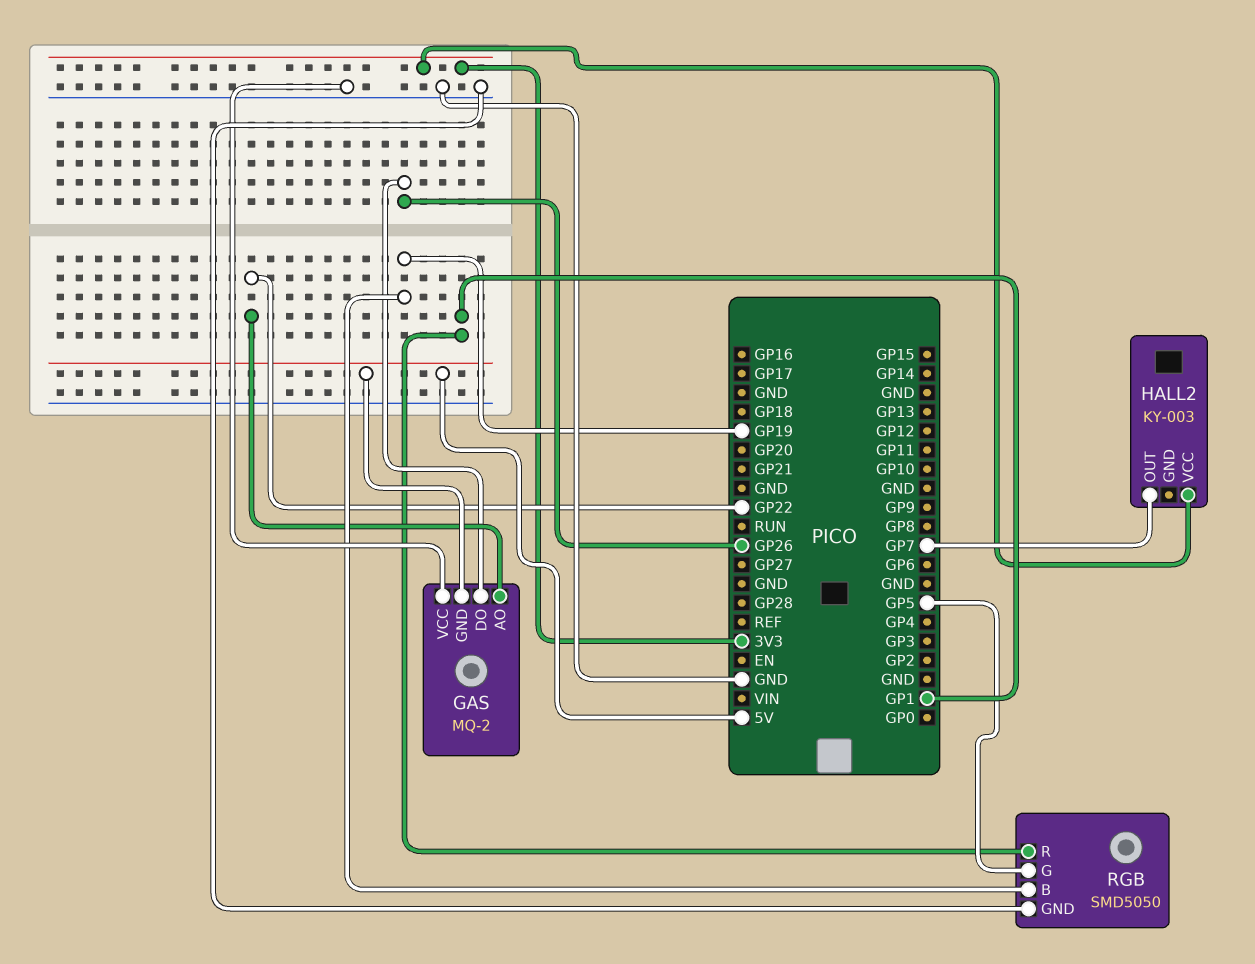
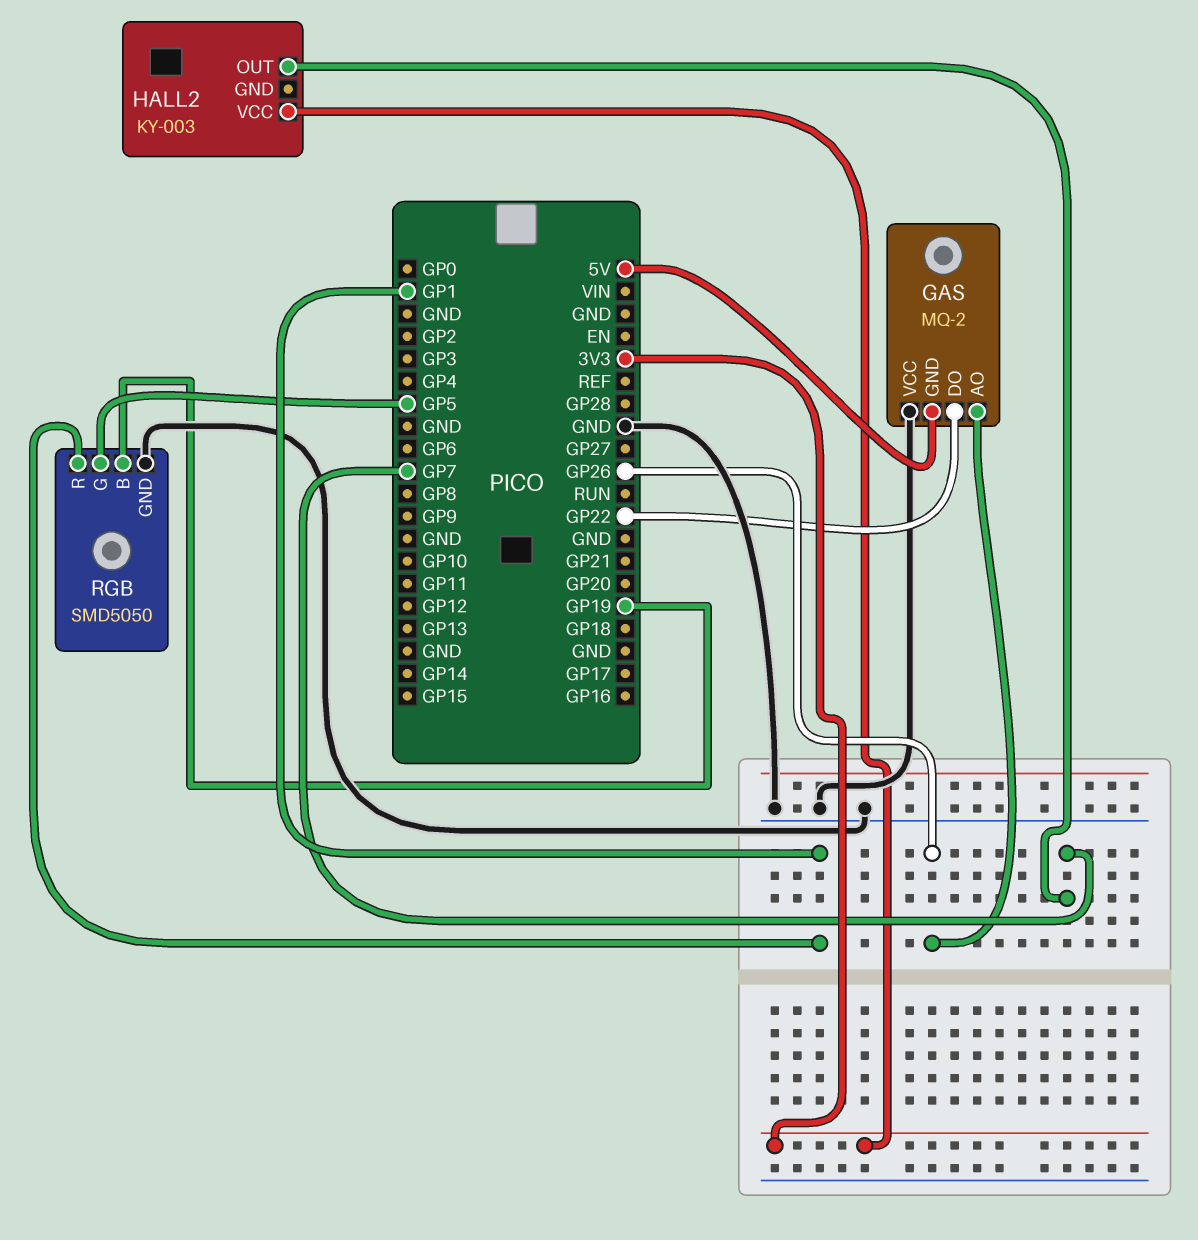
GAS pin AO: GP22 -> GP26
GAS pin DO: GP26 -> GP22

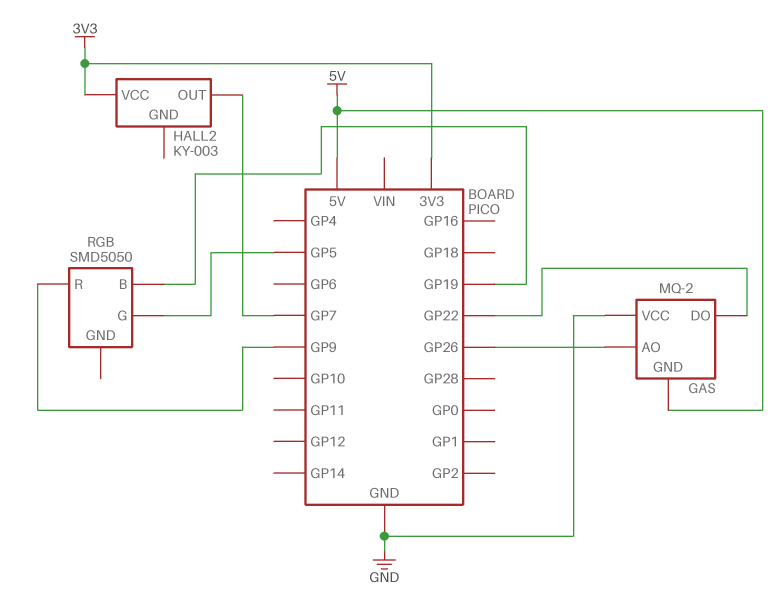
RGB pin GND: GND -> none
RGB pin R: GP1 -> GP9

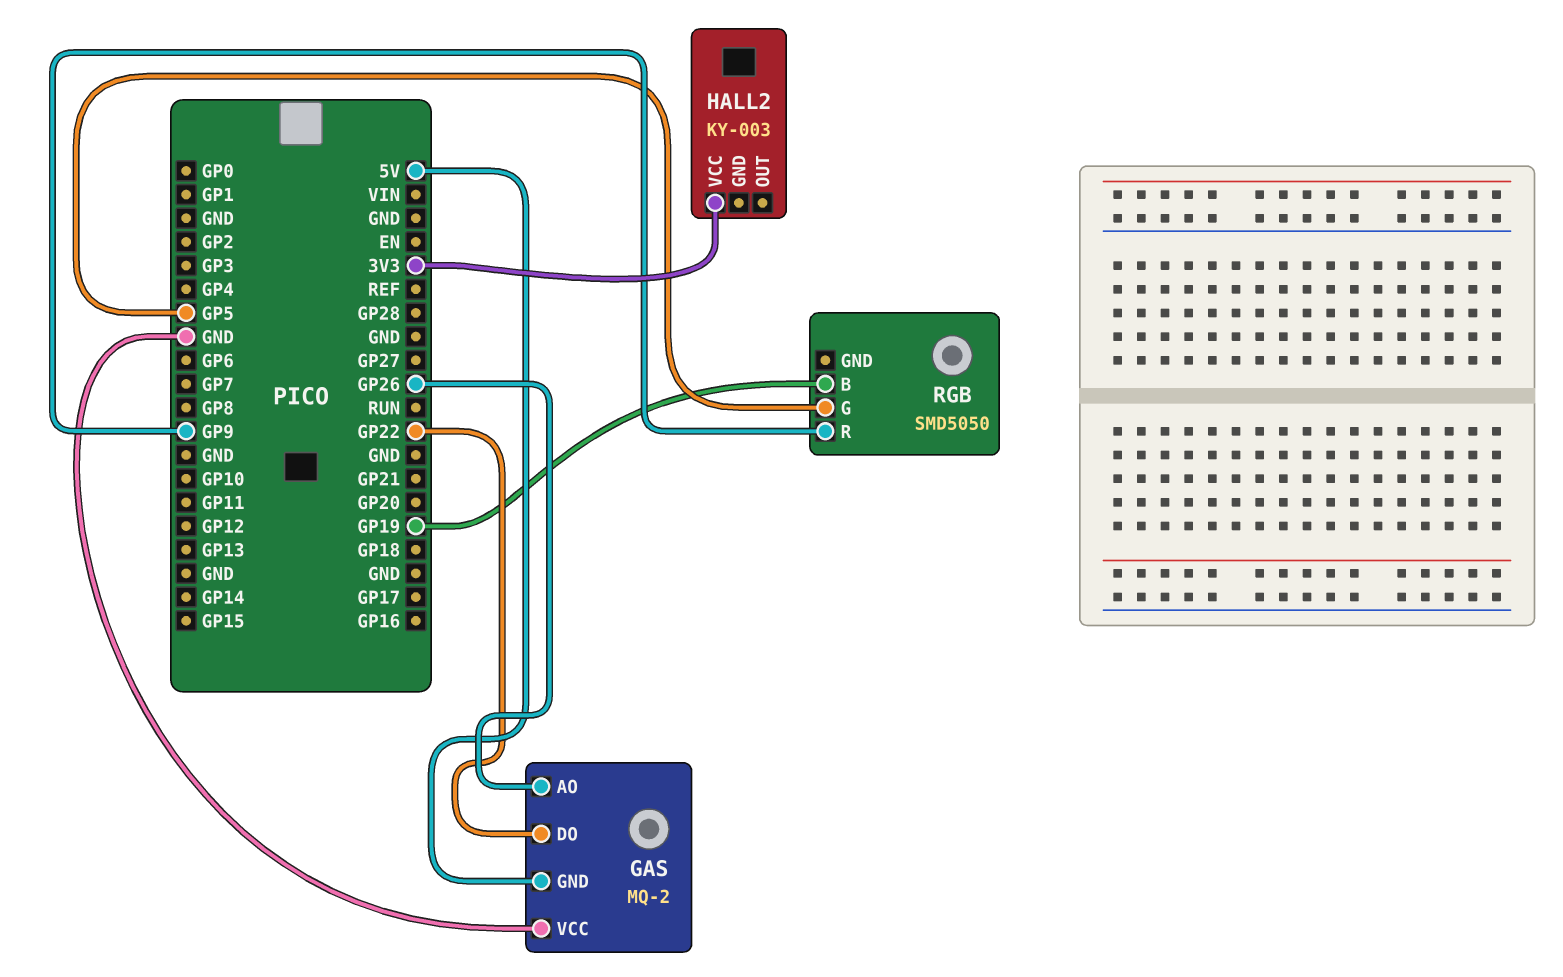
HALL2 pin OUT: GP7 -> none

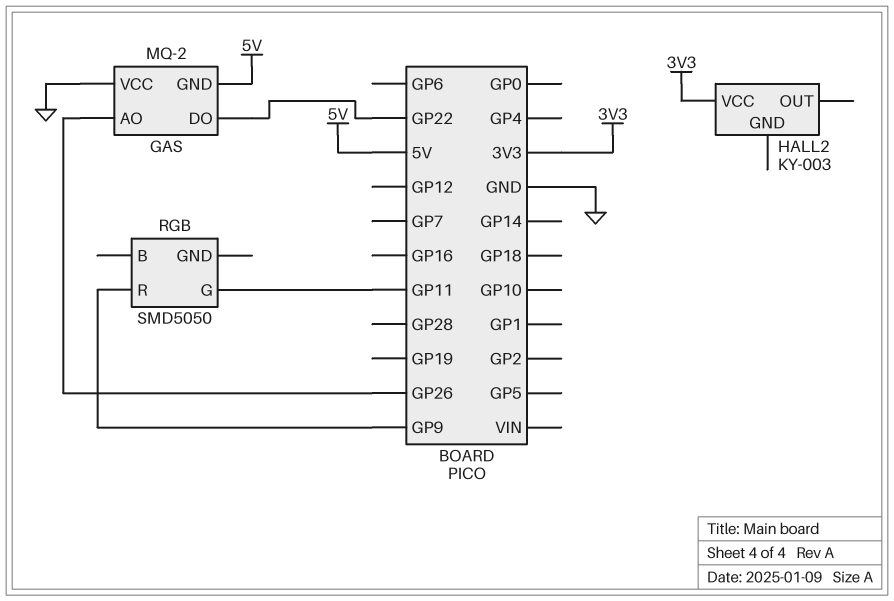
RGB pin B: GP19 -> none
RGB pin G: GP5 -> GP11

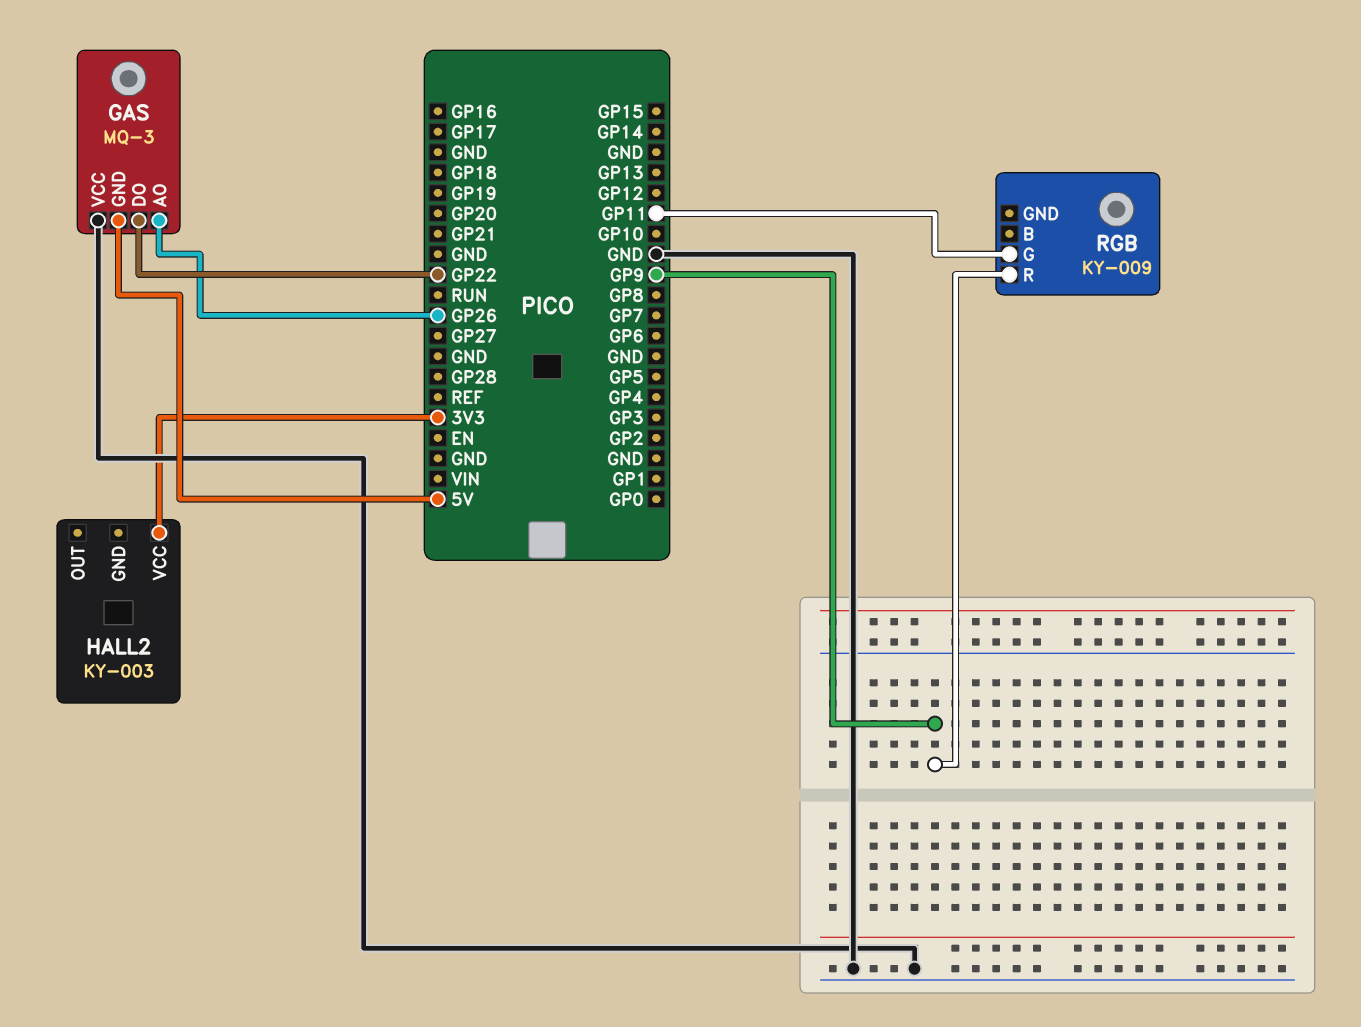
GAS: MQ-2 -> MQ-3
RGB: SMD5050 -> KY-009

